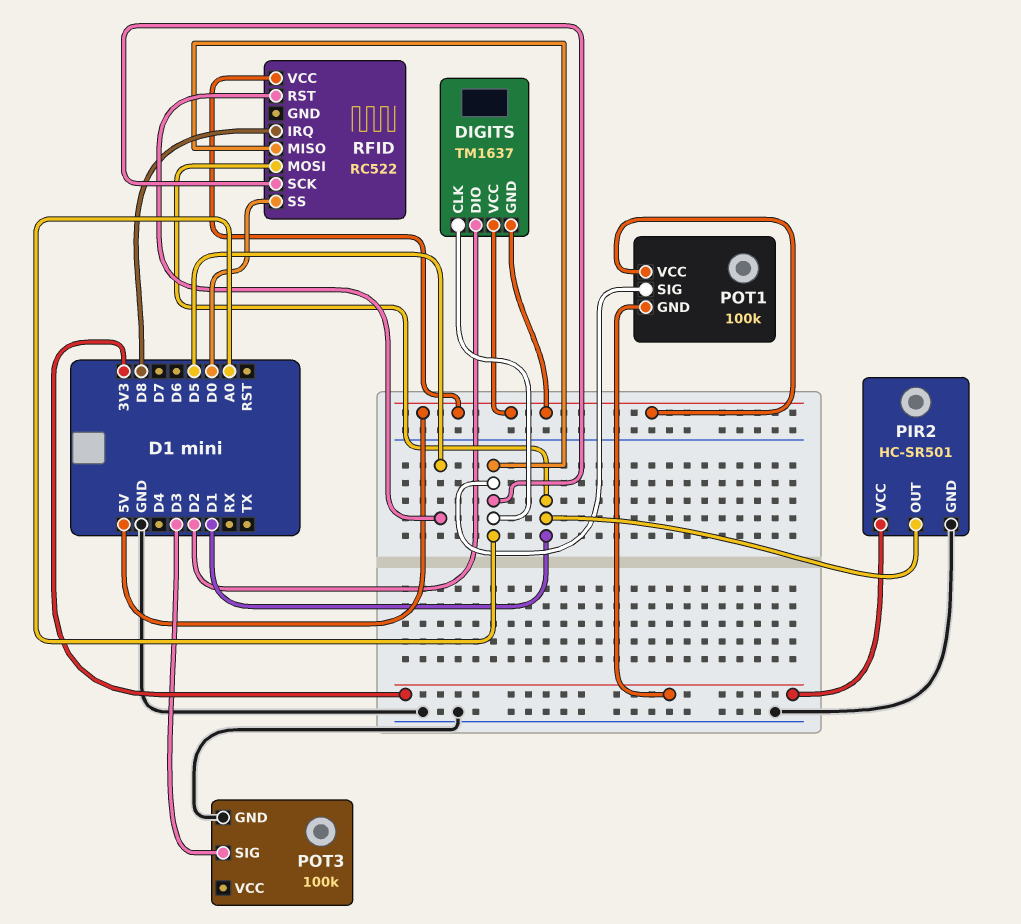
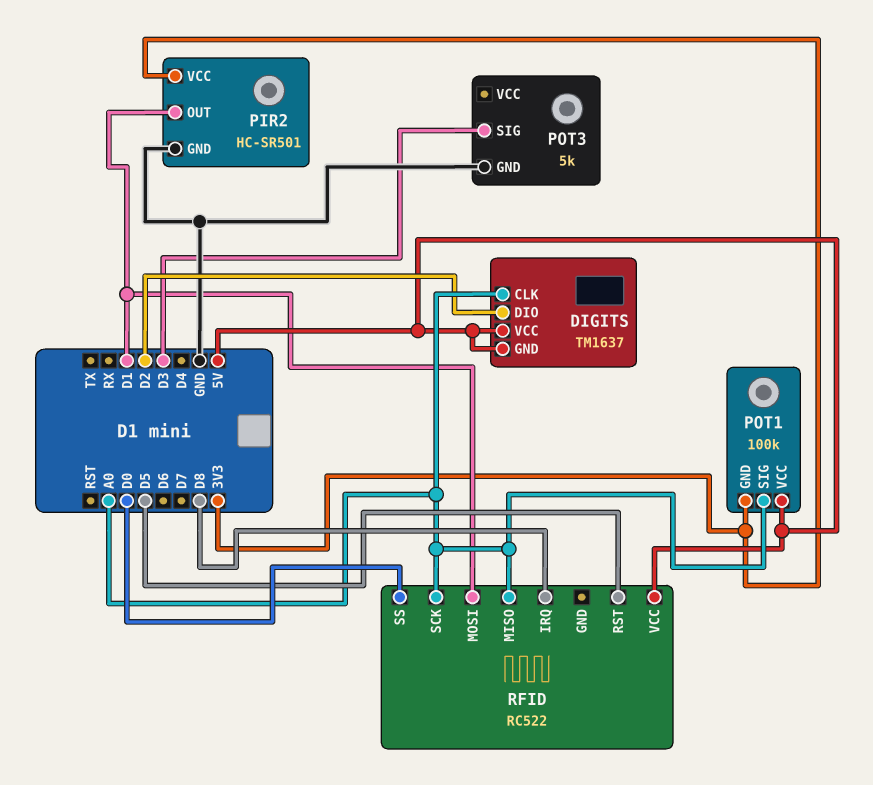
POT3: 100k -> 5k

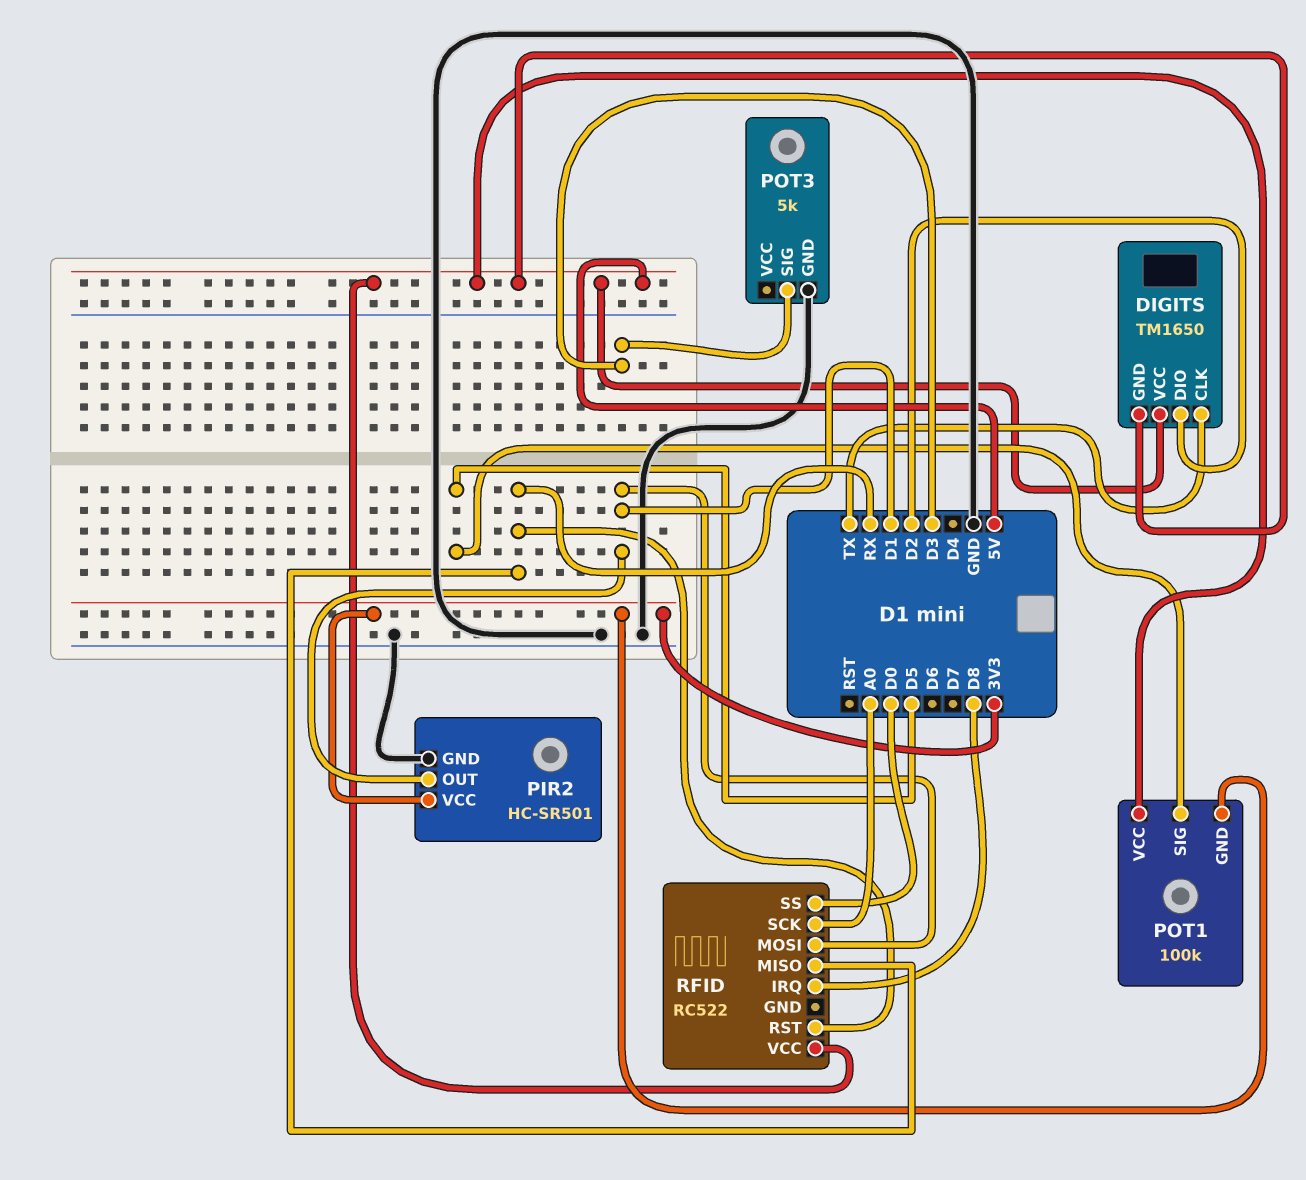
DIGITS: TM1637 -> TM1650
DIGITS pin CLK: A0 -> TX
POT1 pin SIG: A0 -> D5
RFID pin MISO: A0 -> RX
RFID pin RST: D5 -> RX

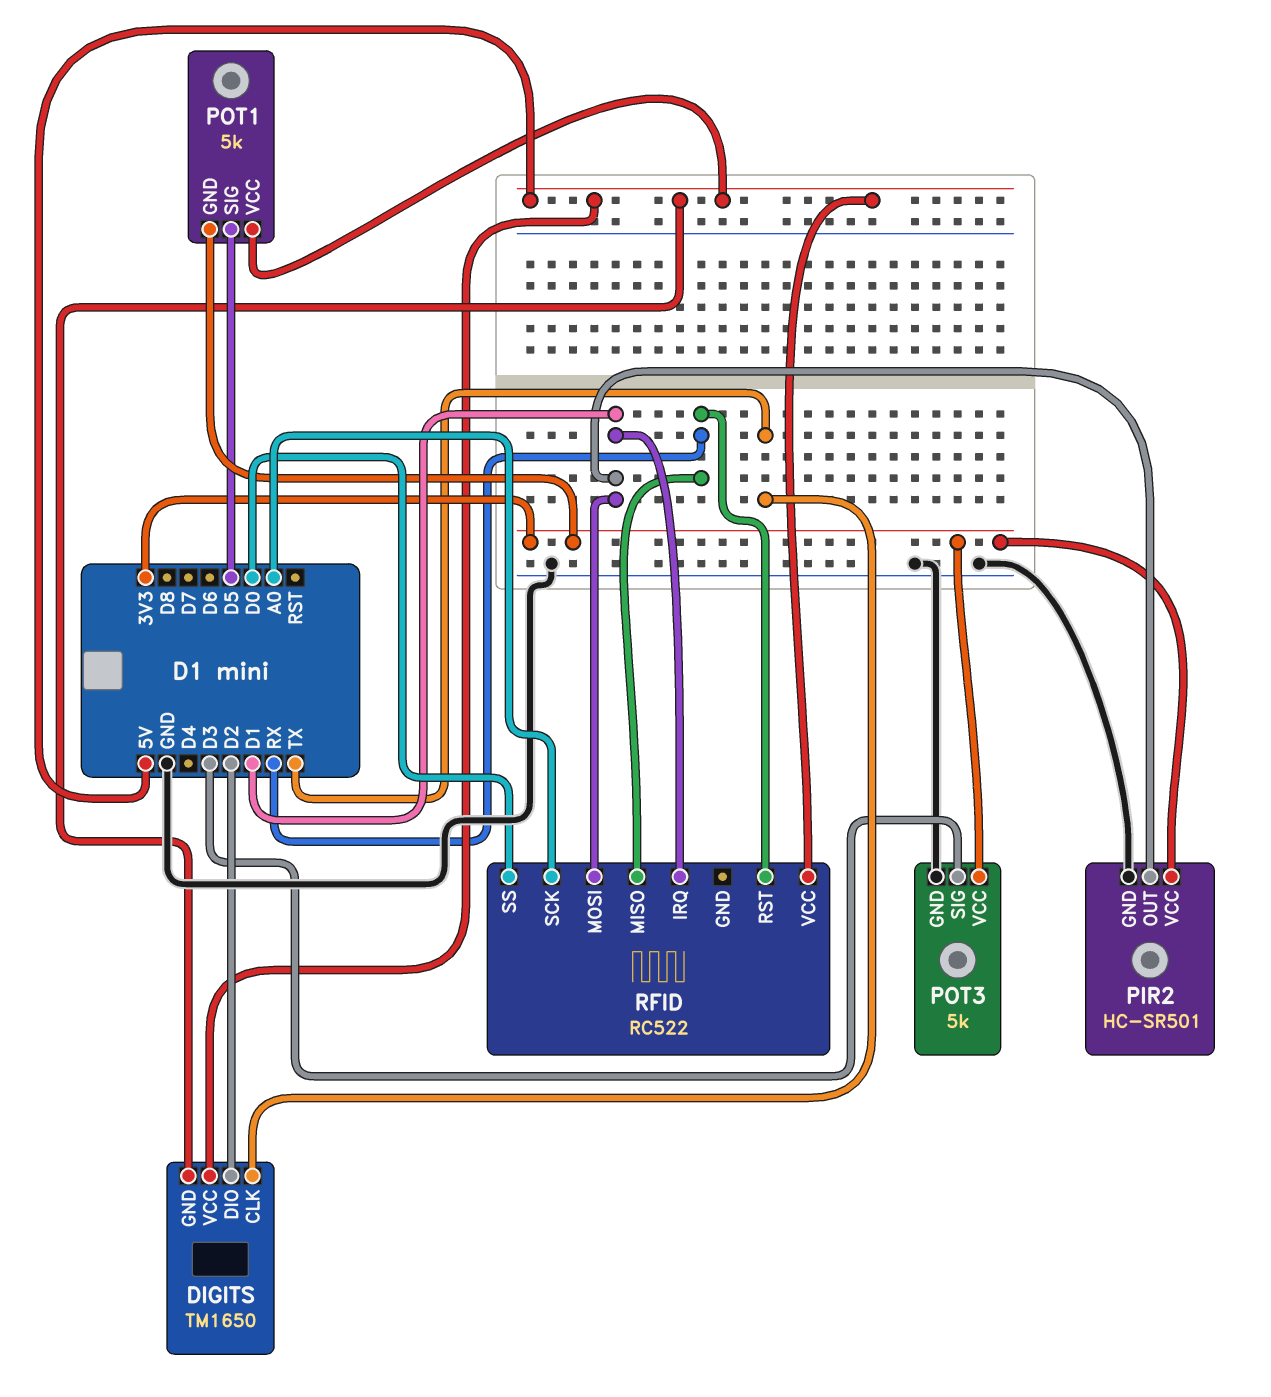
POT1: 100k -> 5k
POT3 pin VCC: none -> 3V3
RFID pin IRQ: D8 -> D1

